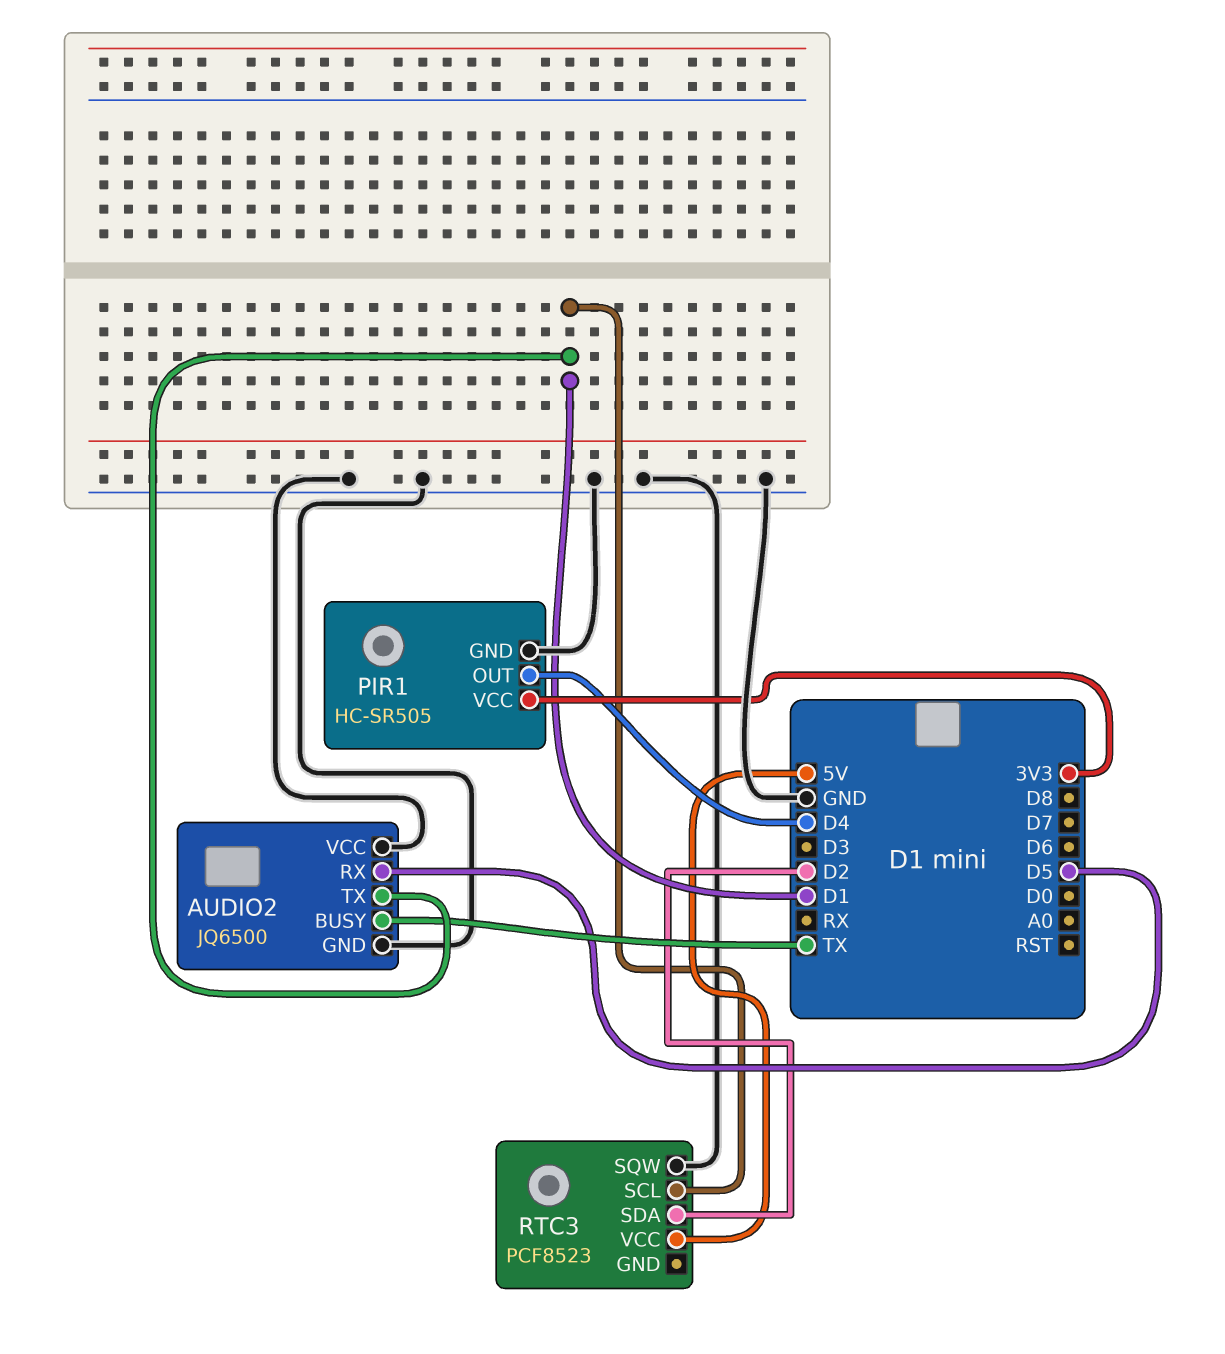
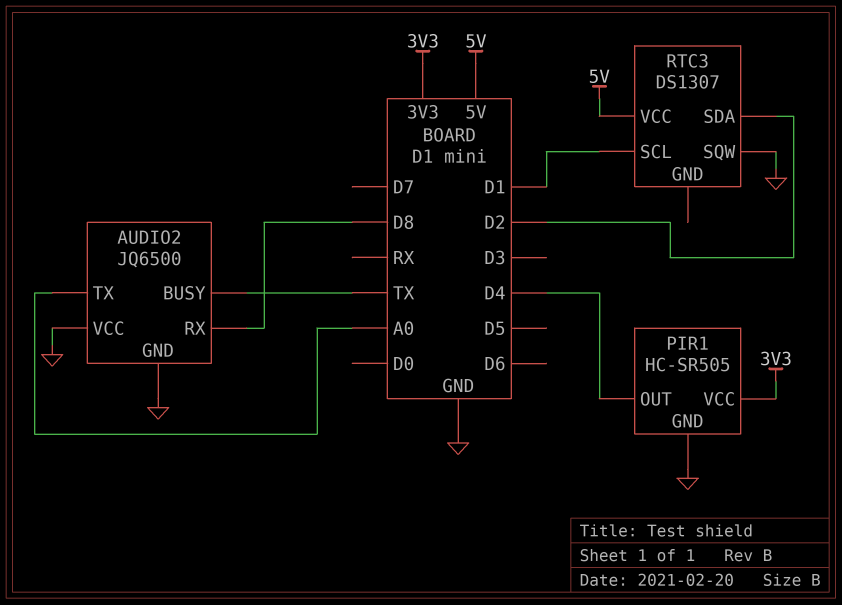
AUDIO2 pin RX: D5 -> D8
AUDIO2 pin TX: D1 -> A0
RTC3: PCF8523 -> DS1307

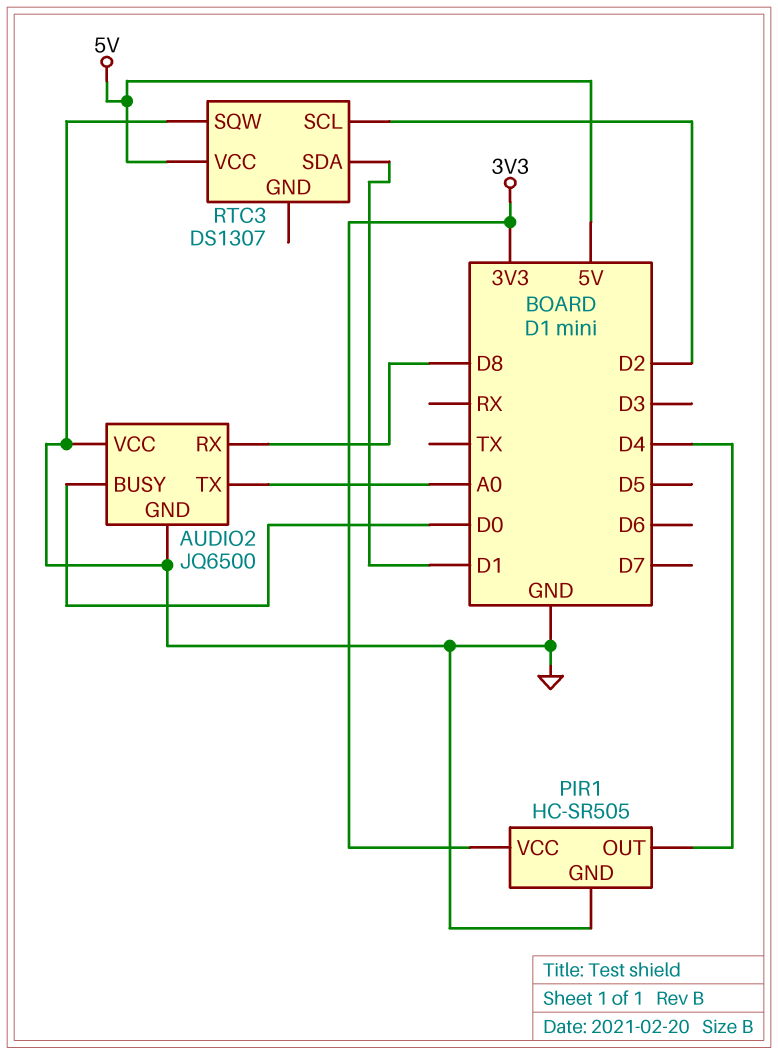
AUDIO2 pin BUSY: TX -> D0
RTC3 pin SCL: D1 -> D2
RTC3 pin SDA: D2 -> D1

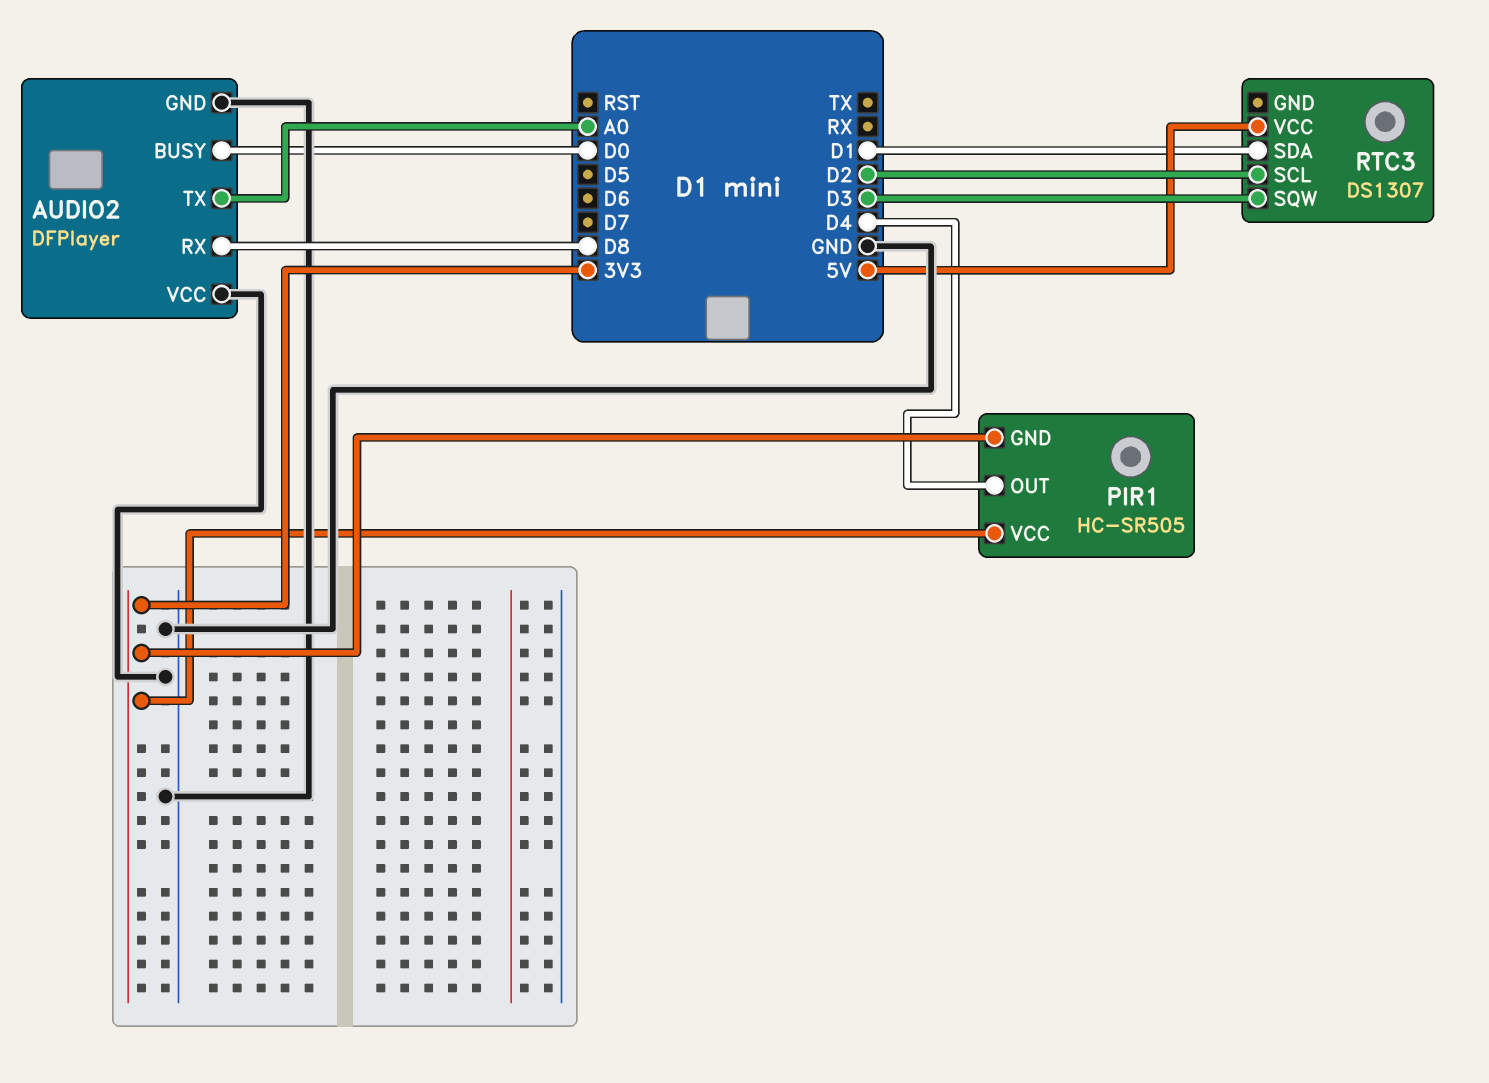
AUDIO2: JQ6500 -> DFPlayer
PIR1 pin GND: GND -> 3V3
RTC3 pin SQW: GND -> D3

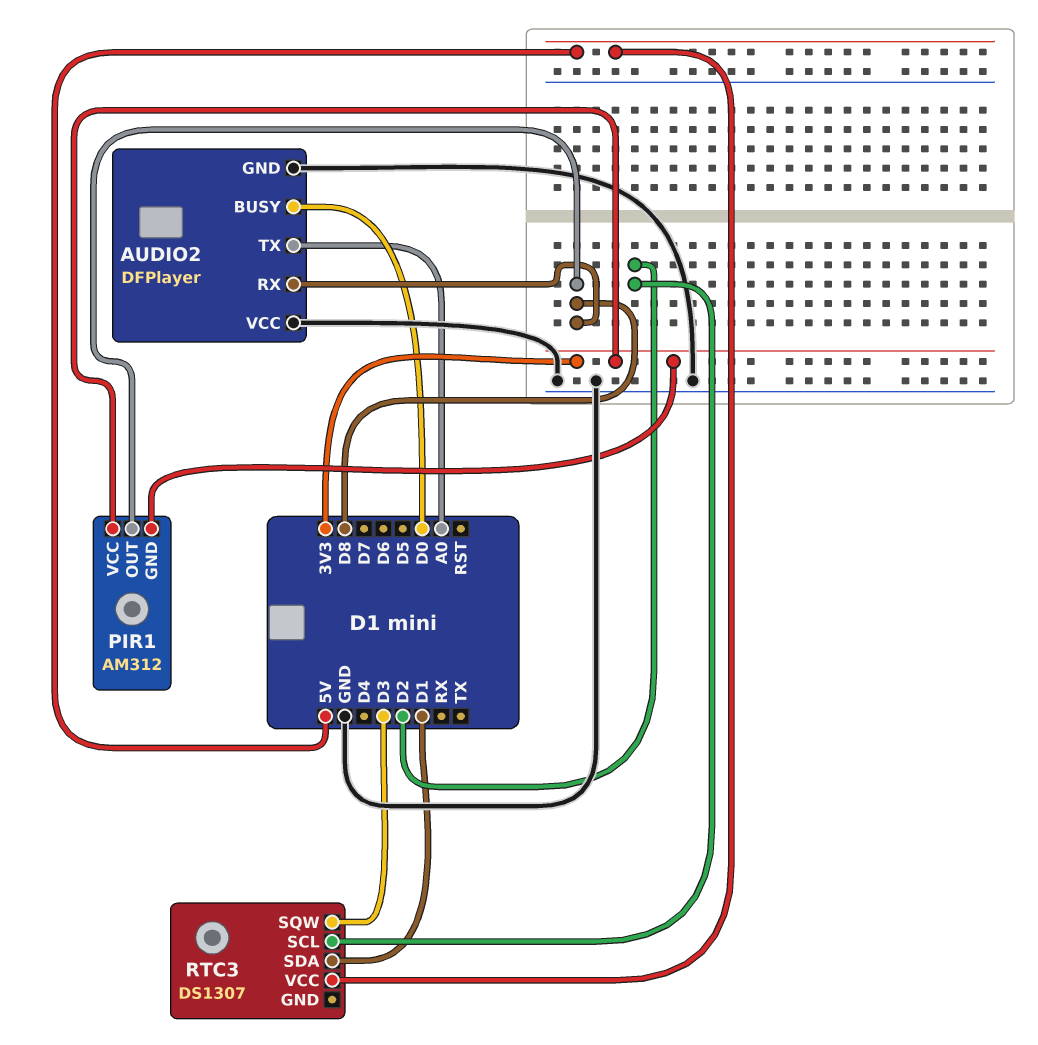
PIR1: HC-SR505 -> AM312
PIR1 pin OUT: D4 -> D8

